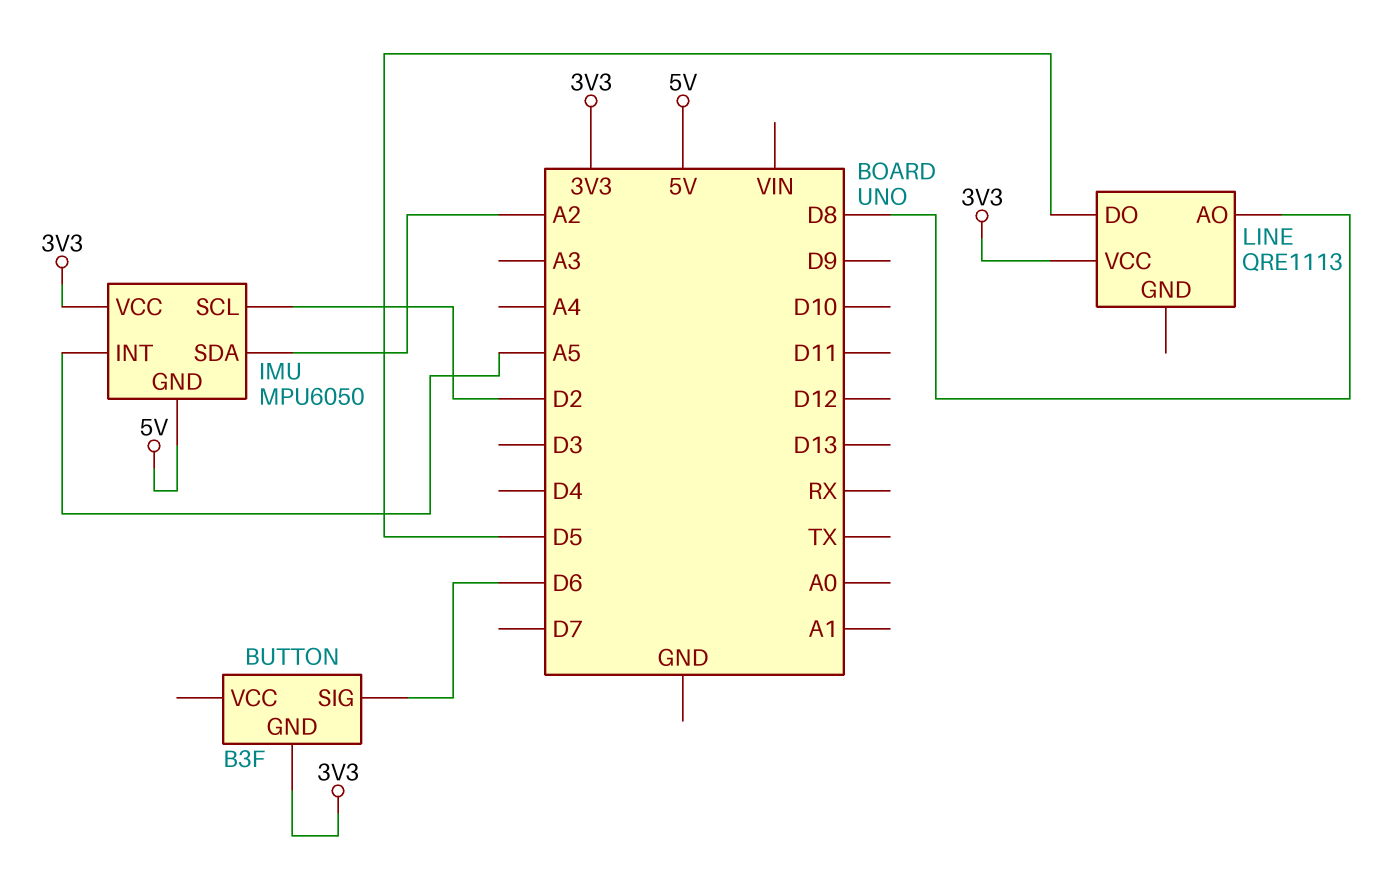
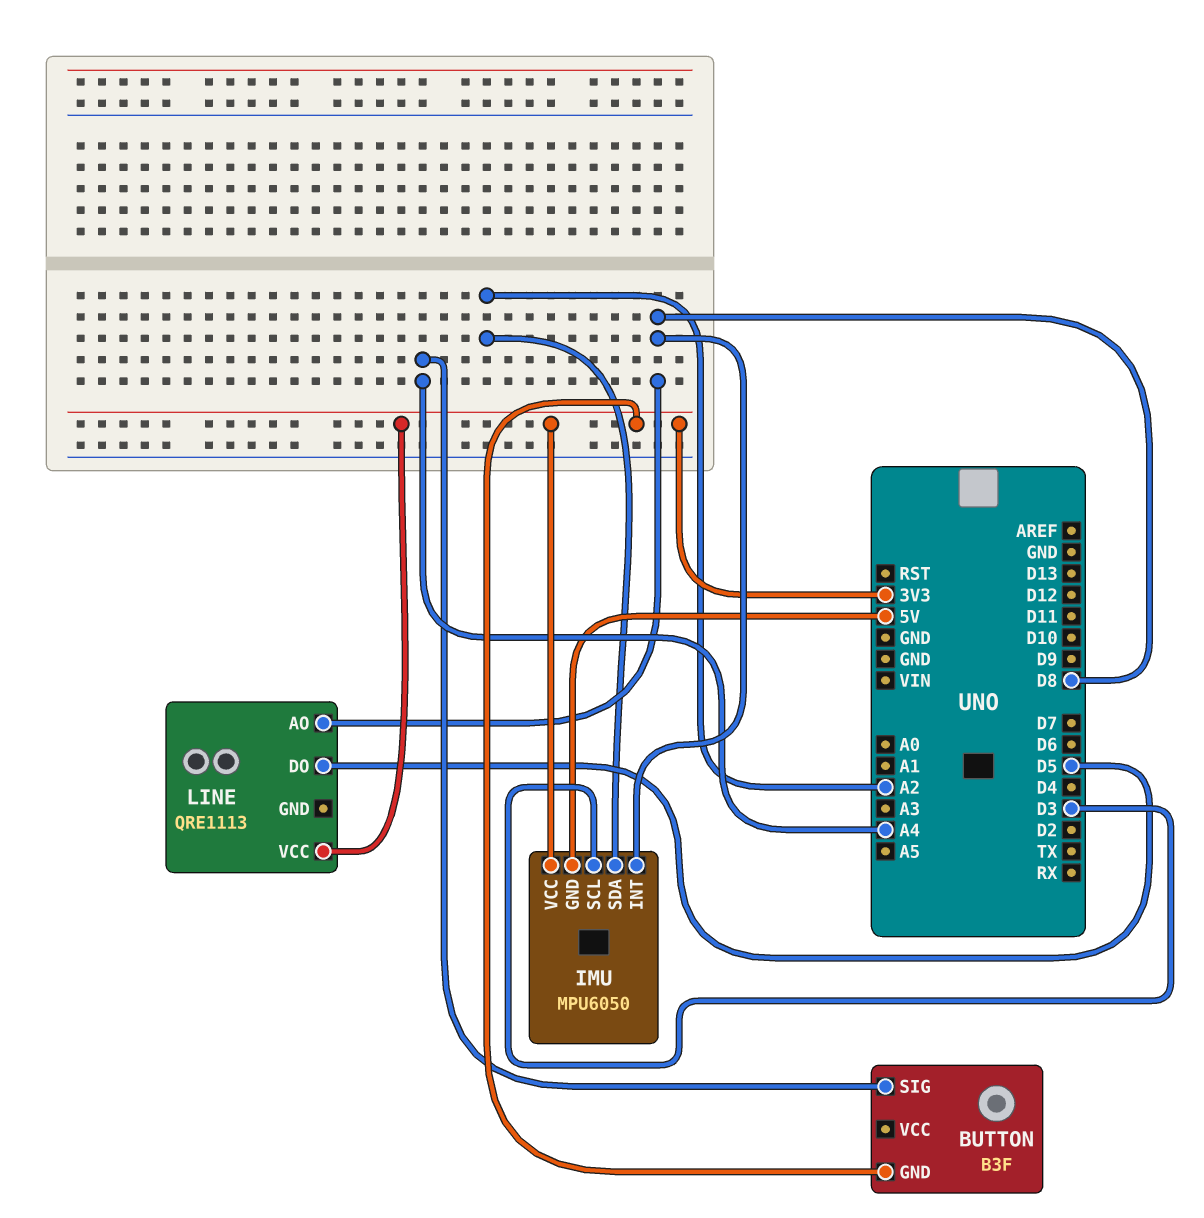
BUTTON pin SIG: D6 -> A4
IMU pin INT: A5 -> D8
IMU pin SCL: D2 -> D3

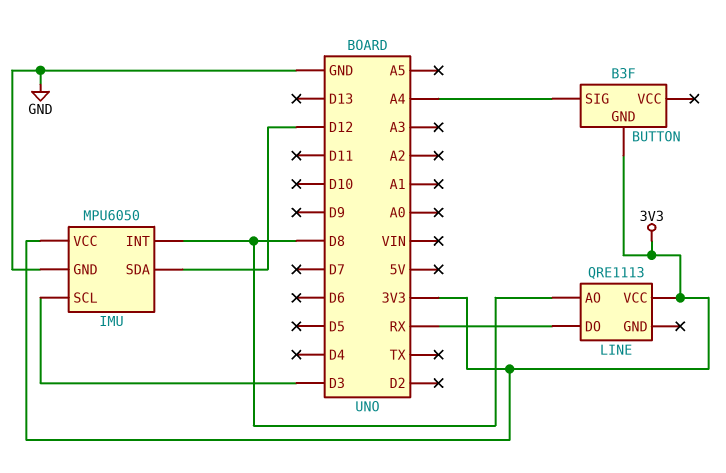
IMU pin GND: 5V -> GND
IMU pin SDA: A2 -> D12
LINE pin DO: D5 -> RX

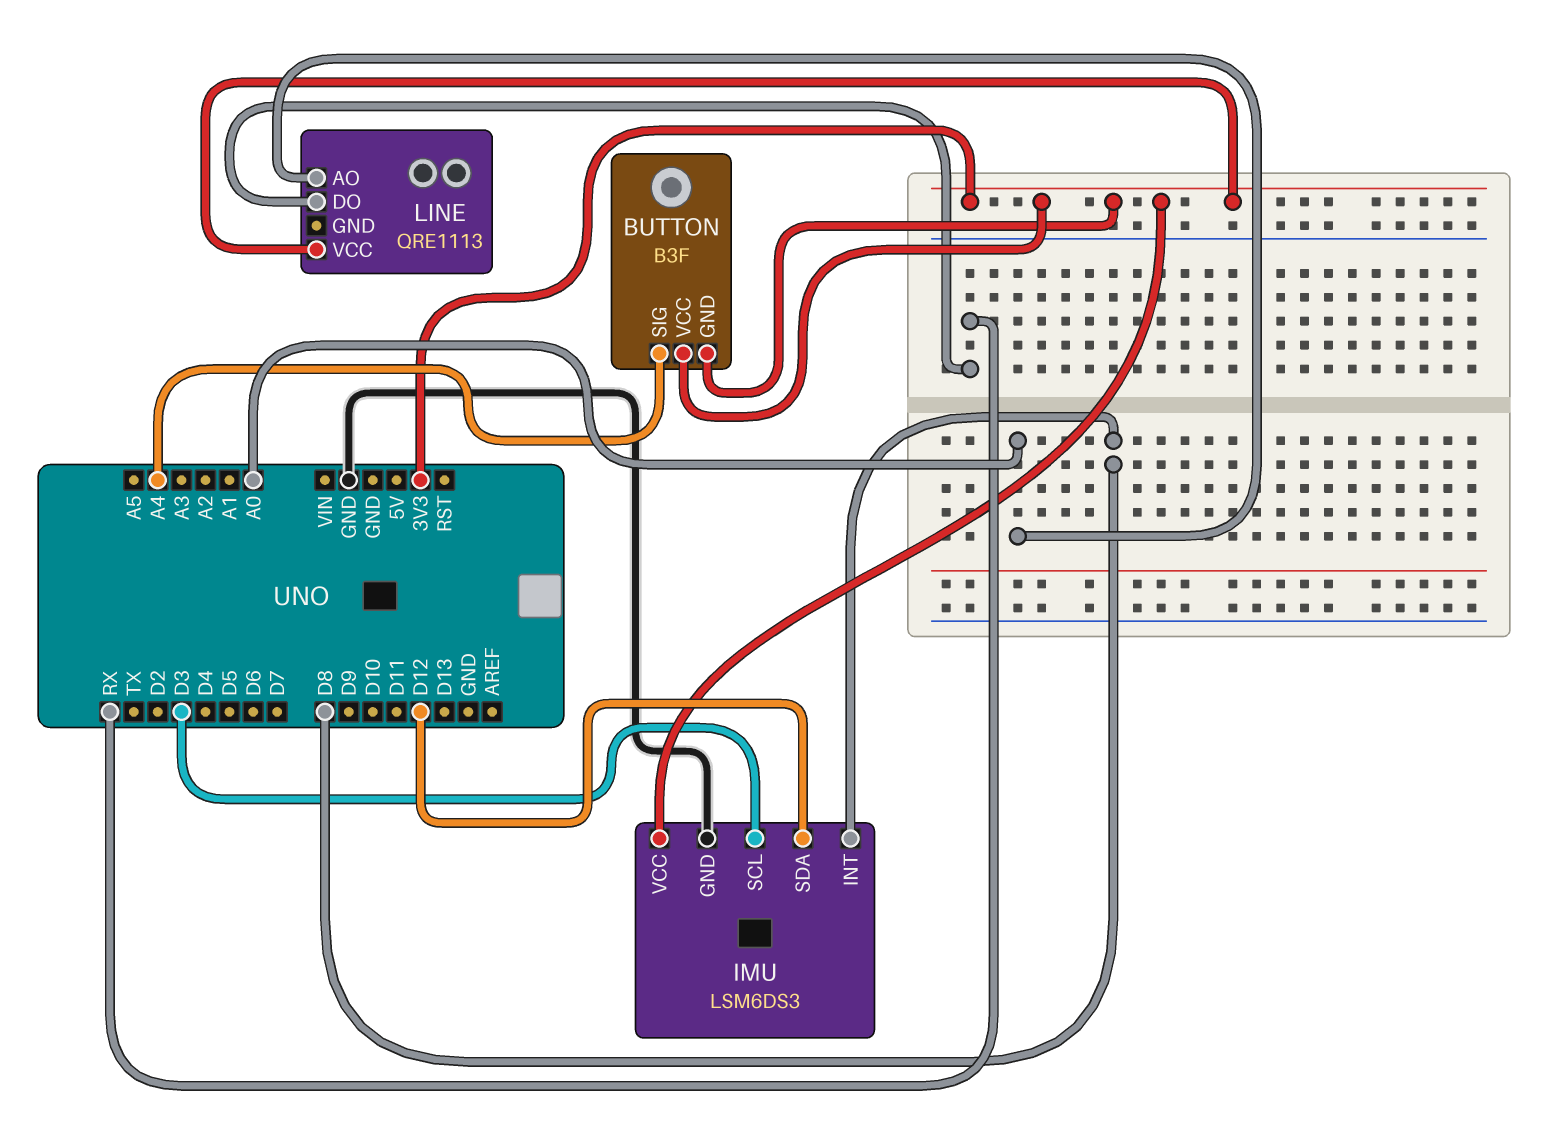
BUTTON pin VCC: none -> 3V3
IMU: MPU6050 -> LSM6DS3
LINE pin AO: D8 -> A0

